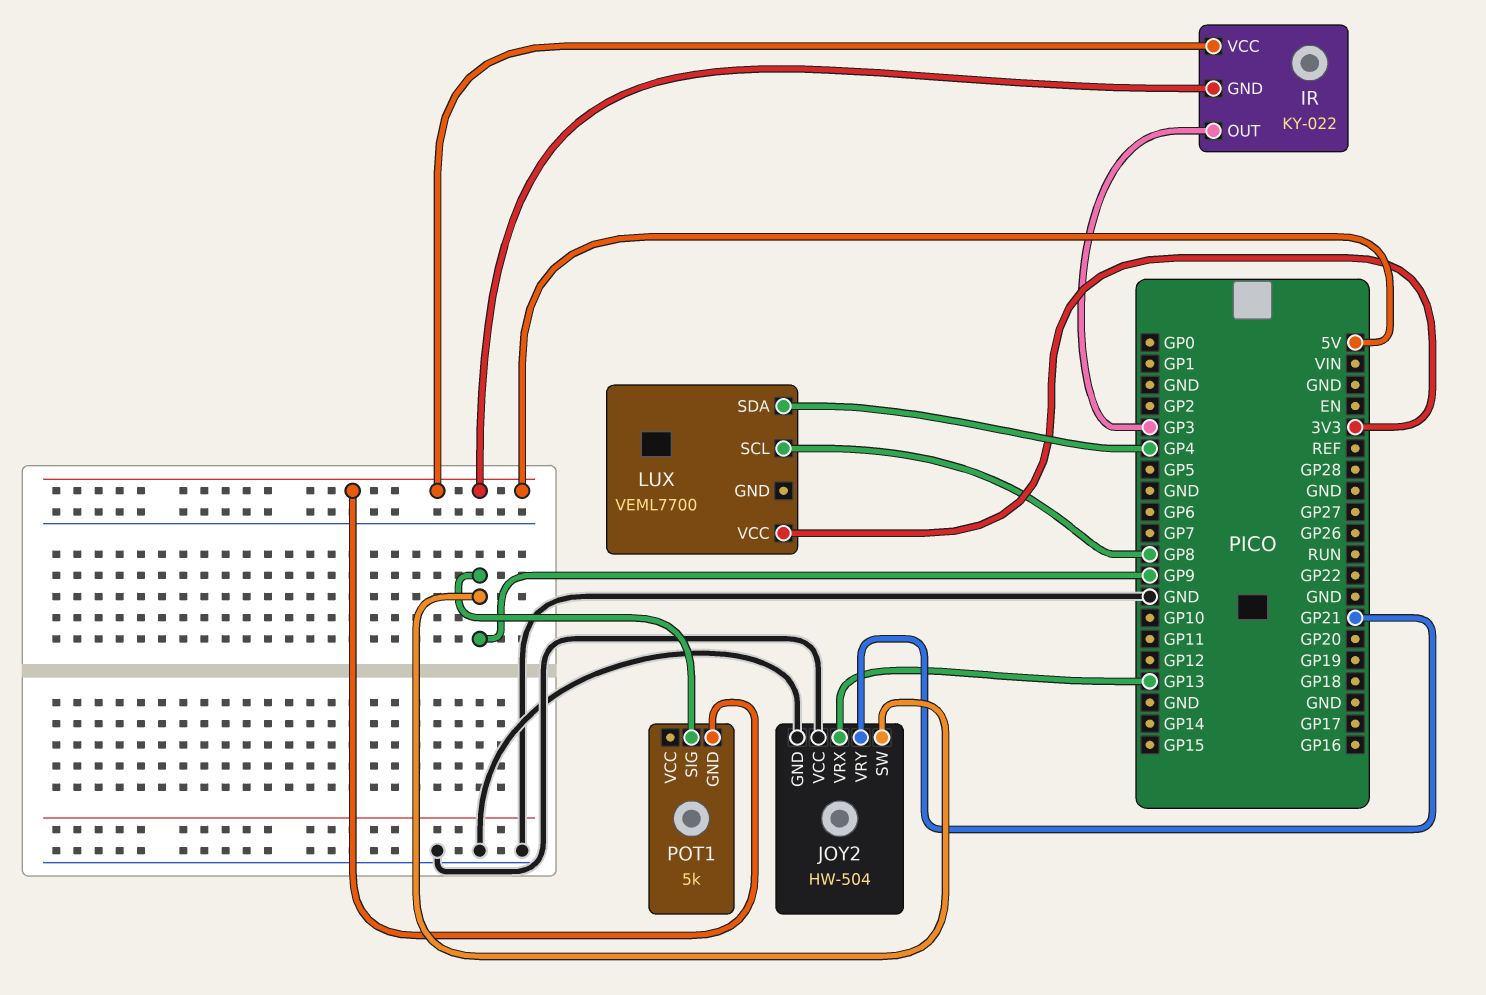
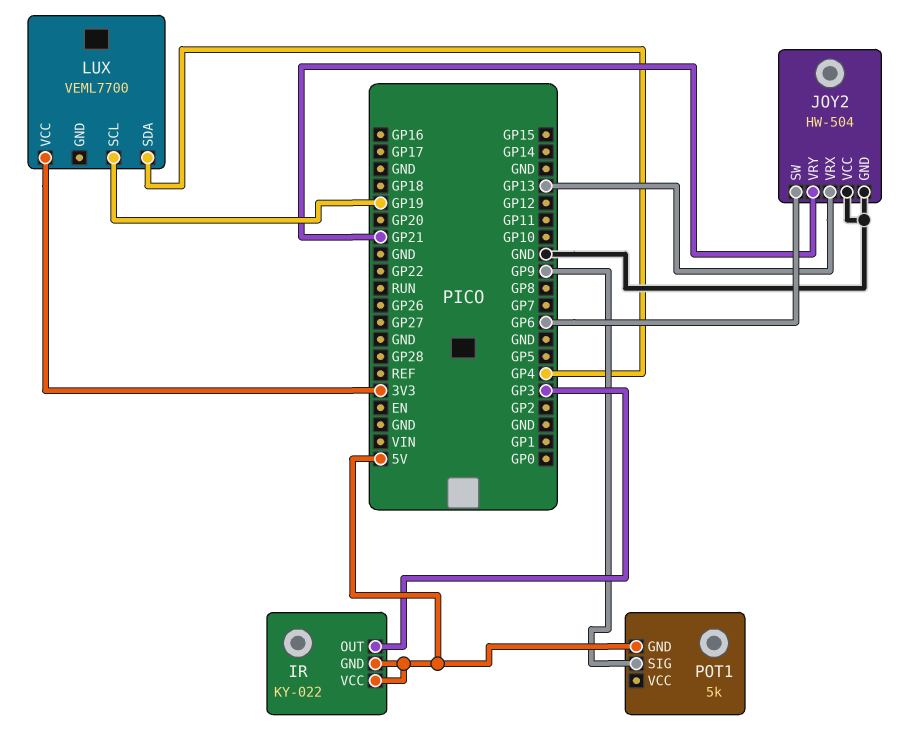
JOY2 pin SW: GP9 -> GP6
LUX pin SCL: GP8 -> GP19

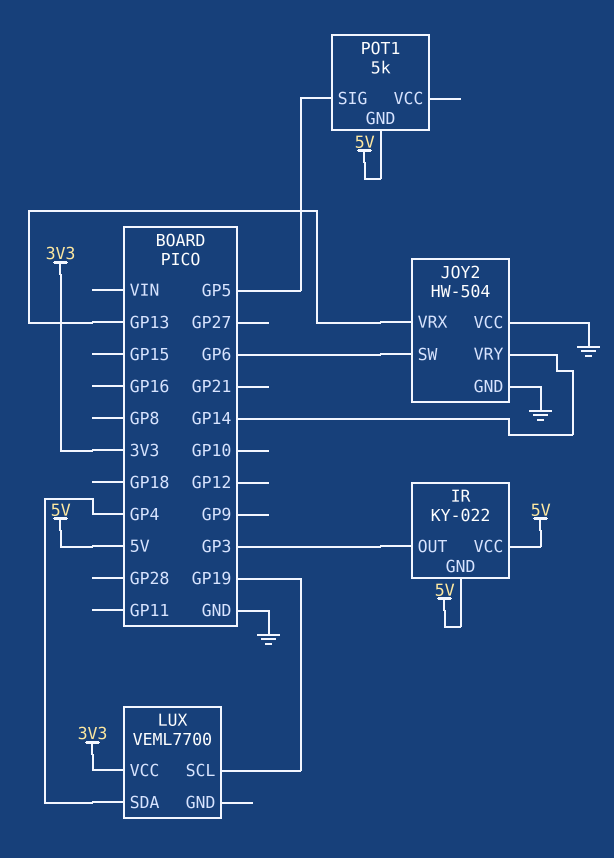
JOY2 pin VRY: GP21 -> GP14
POT1 pin SIG: GP9 -> GP5

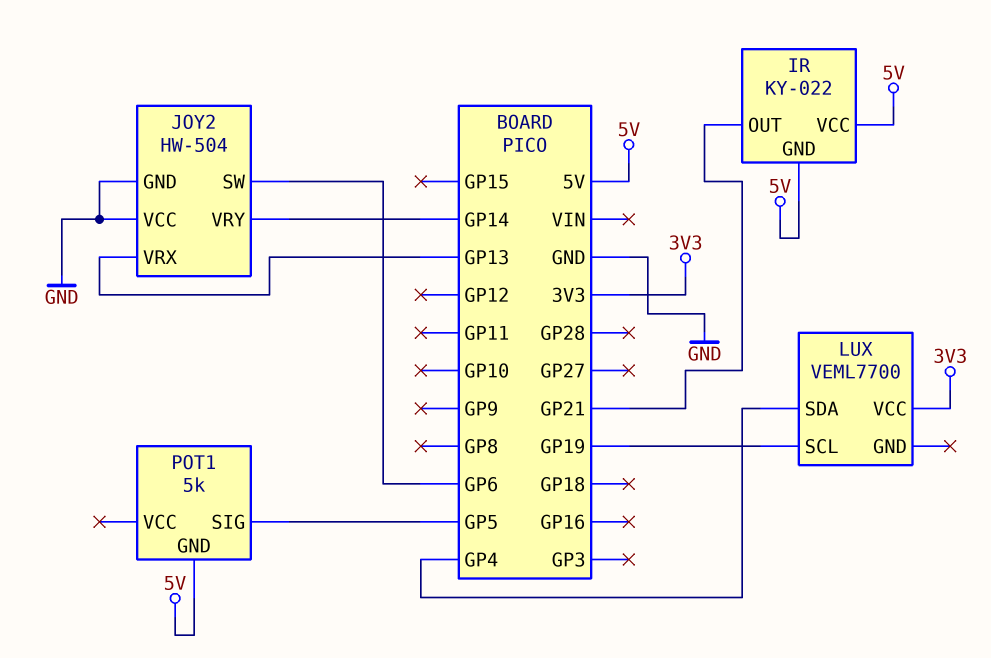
IR pin OUT: GP3 -> GP21

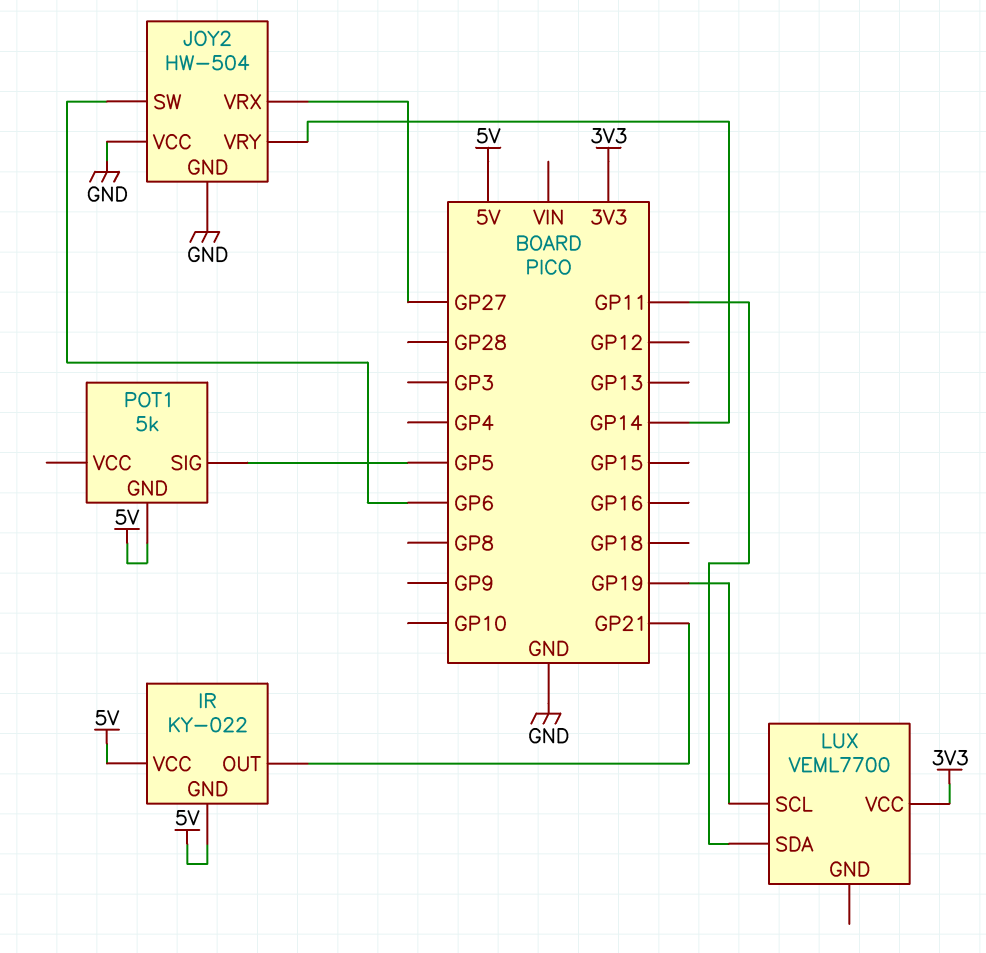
JOY2 pin VRX: GP13 -> GP27
LUX pin SDA: GP4 -> GP11

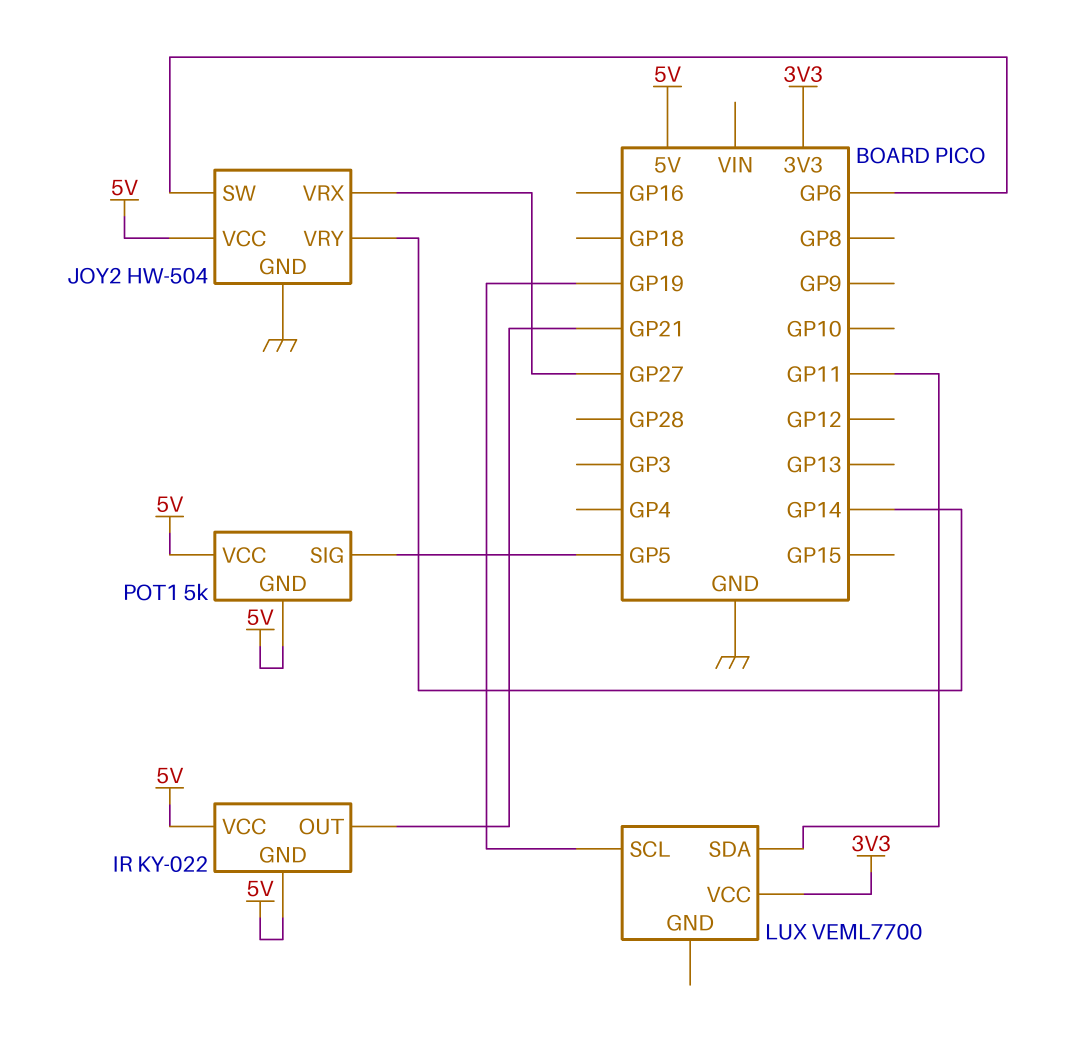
JOY2 pin VCC: GND -> 5V
POT1 pin VCC: none -> 5V

